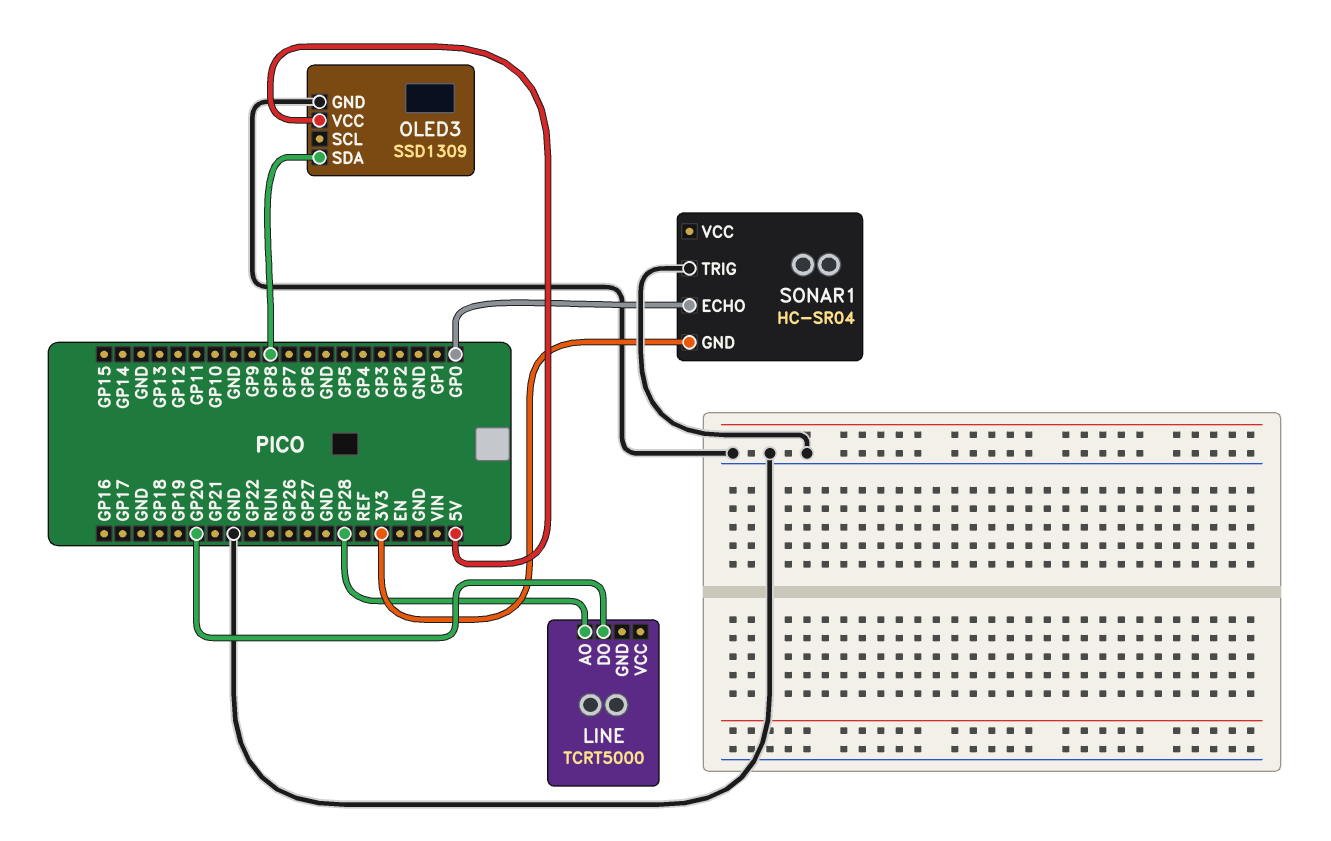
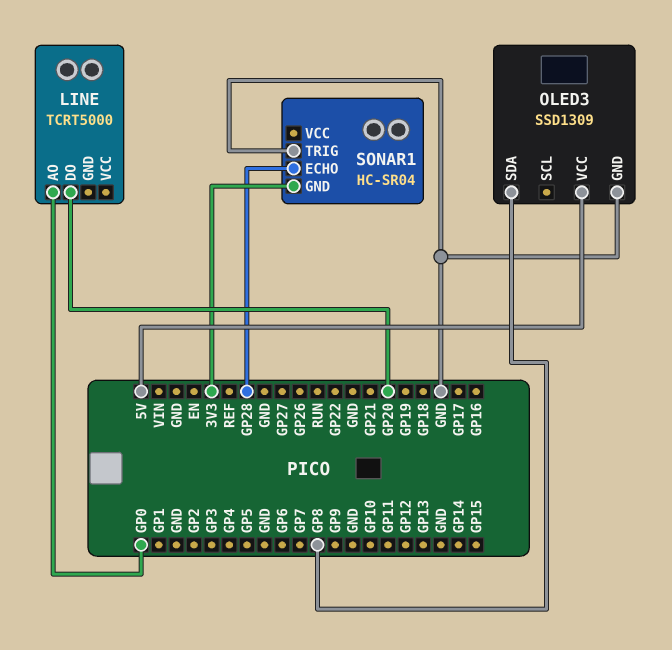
LINE pin AO: GP28 -> GP0
SONAR1 pin ECHO: GP0 -> GP28

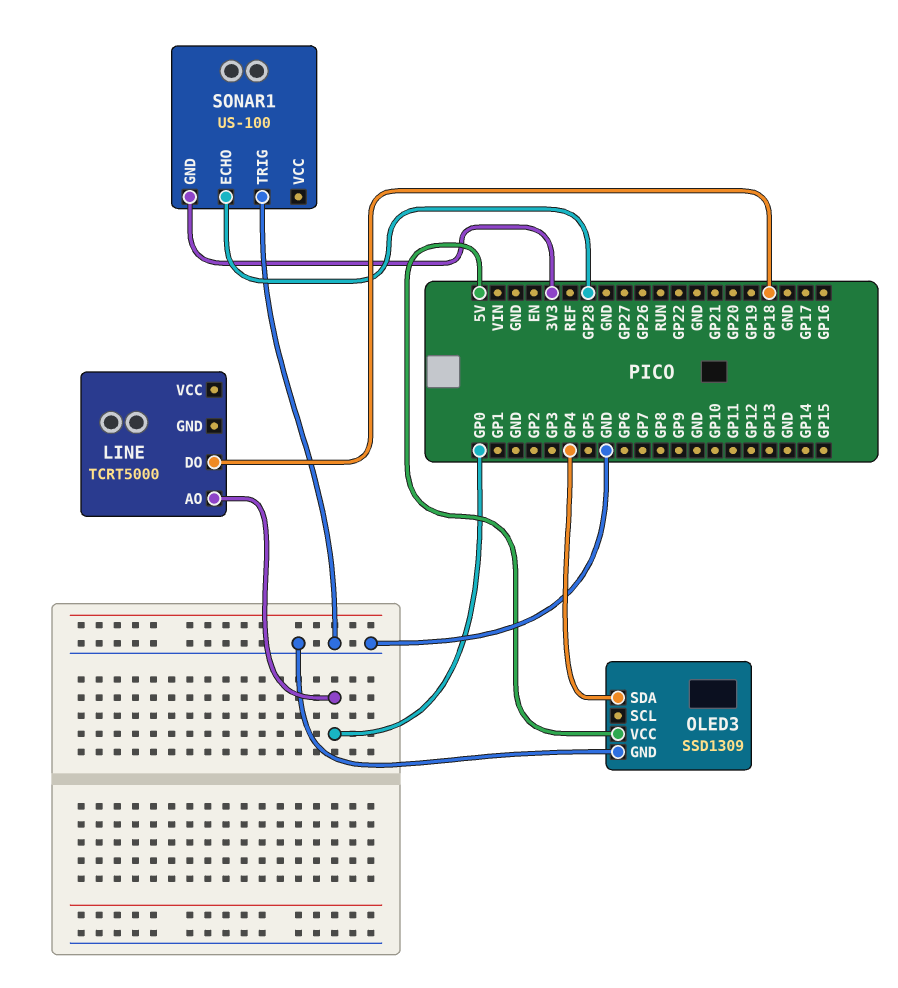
LINE pin DO: GP20 -> GP18
OLED3 pin SDA: GP8 -> GP4
SONAR1: HC-SR04 -> US-100

